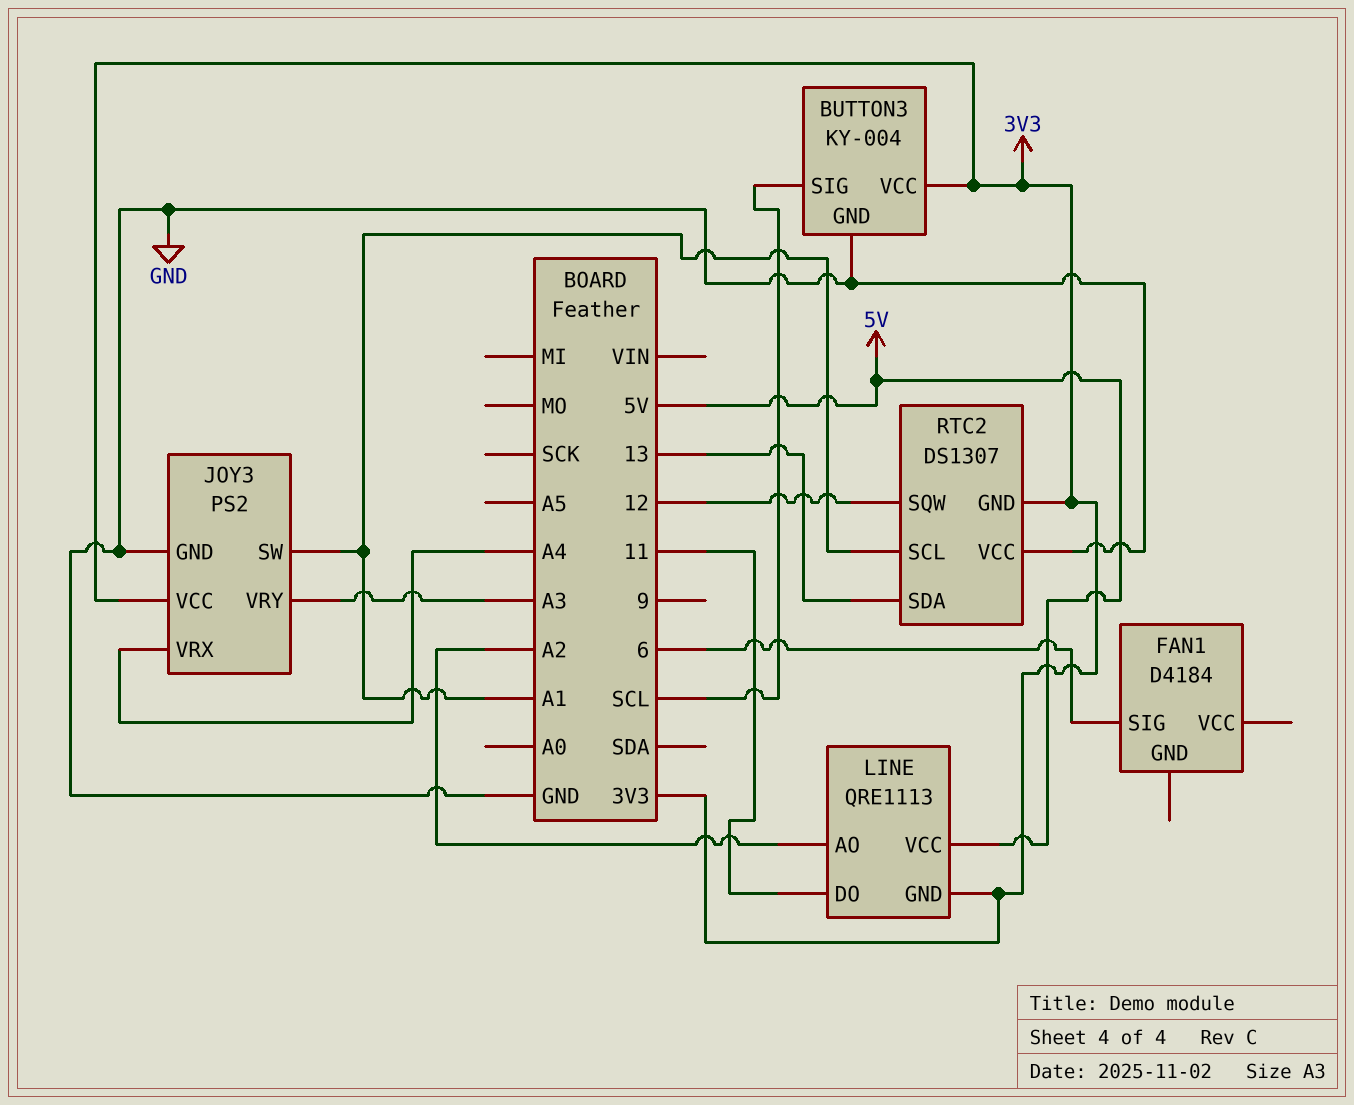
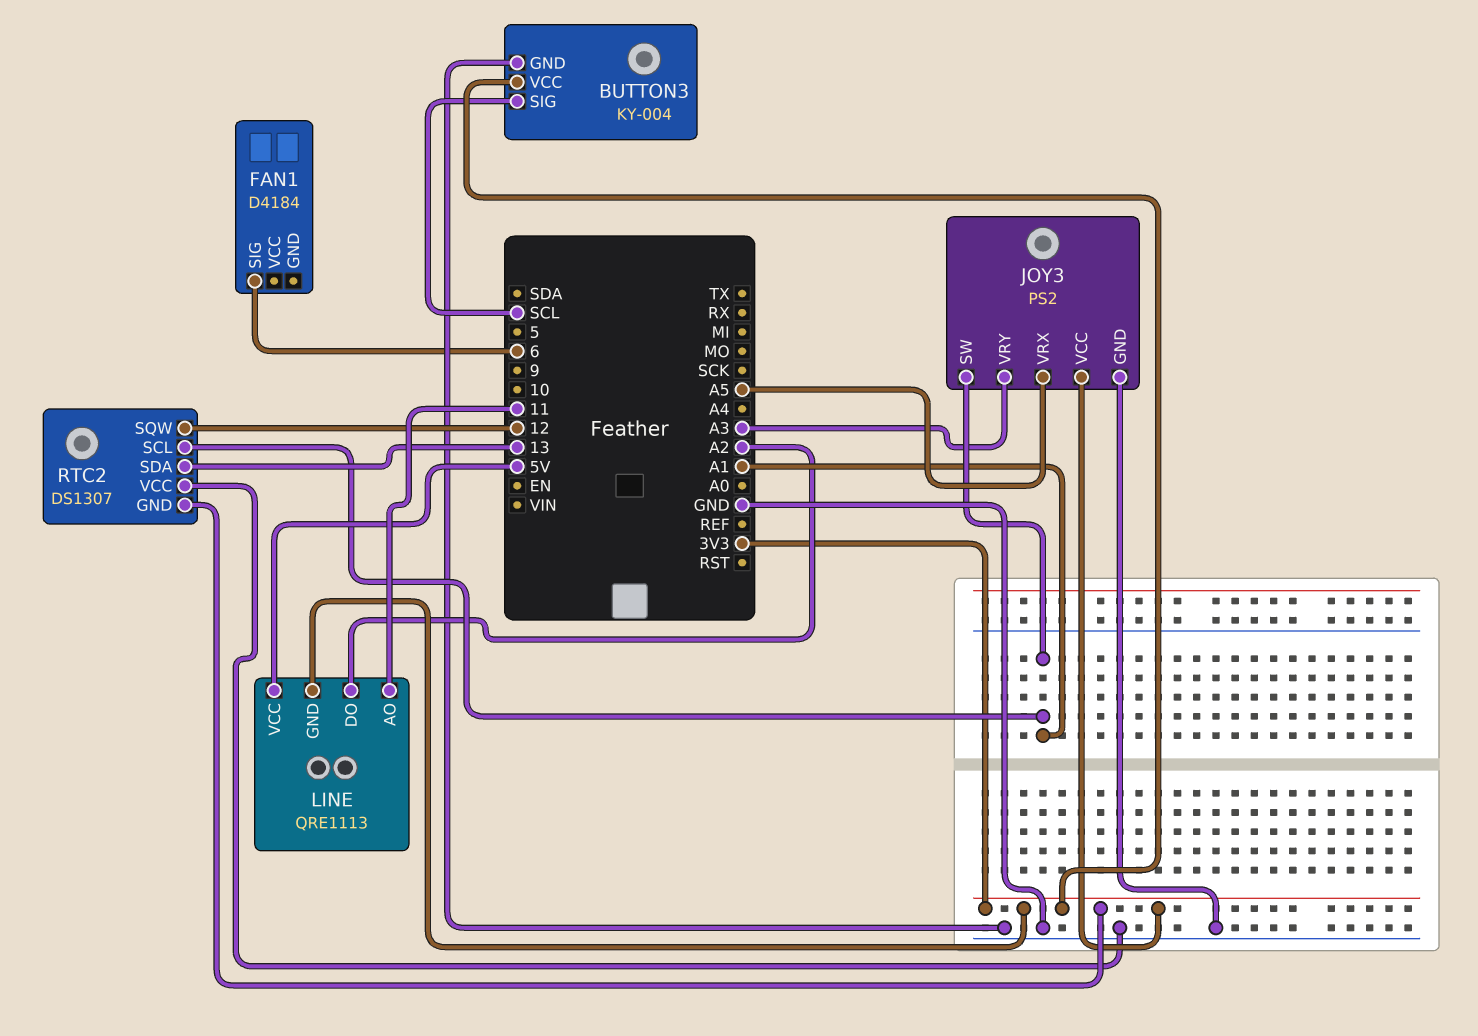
JOY3 pin VRX: A4 -> A5
LINE pin AO: A2 -> 11
LINE pin DO: 11 -> A2

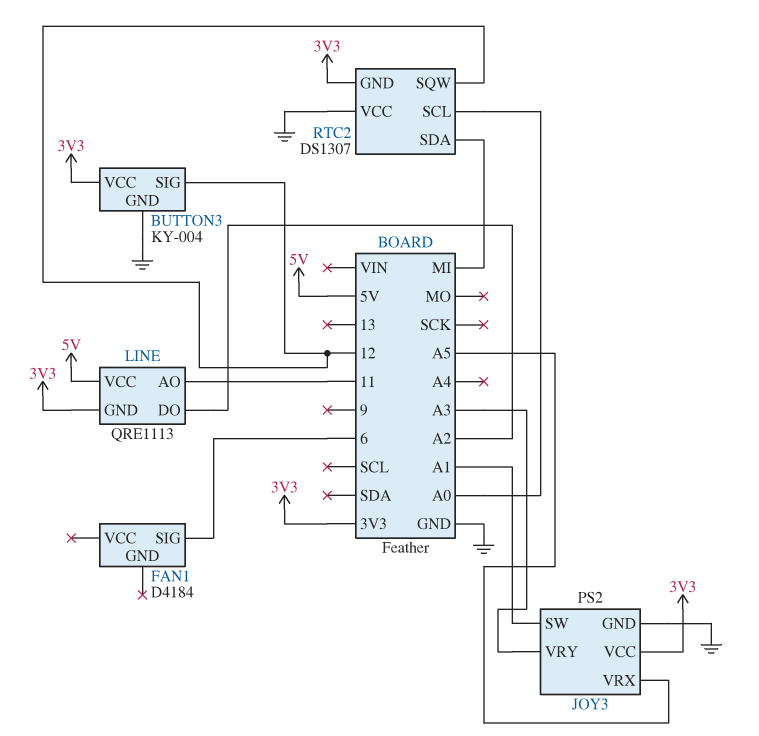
BUTTON3 pin SIG: SCL -> 12
RTC2 pin SCL: A1 -> A0
RTC2 pin SDA: 13 -> MI

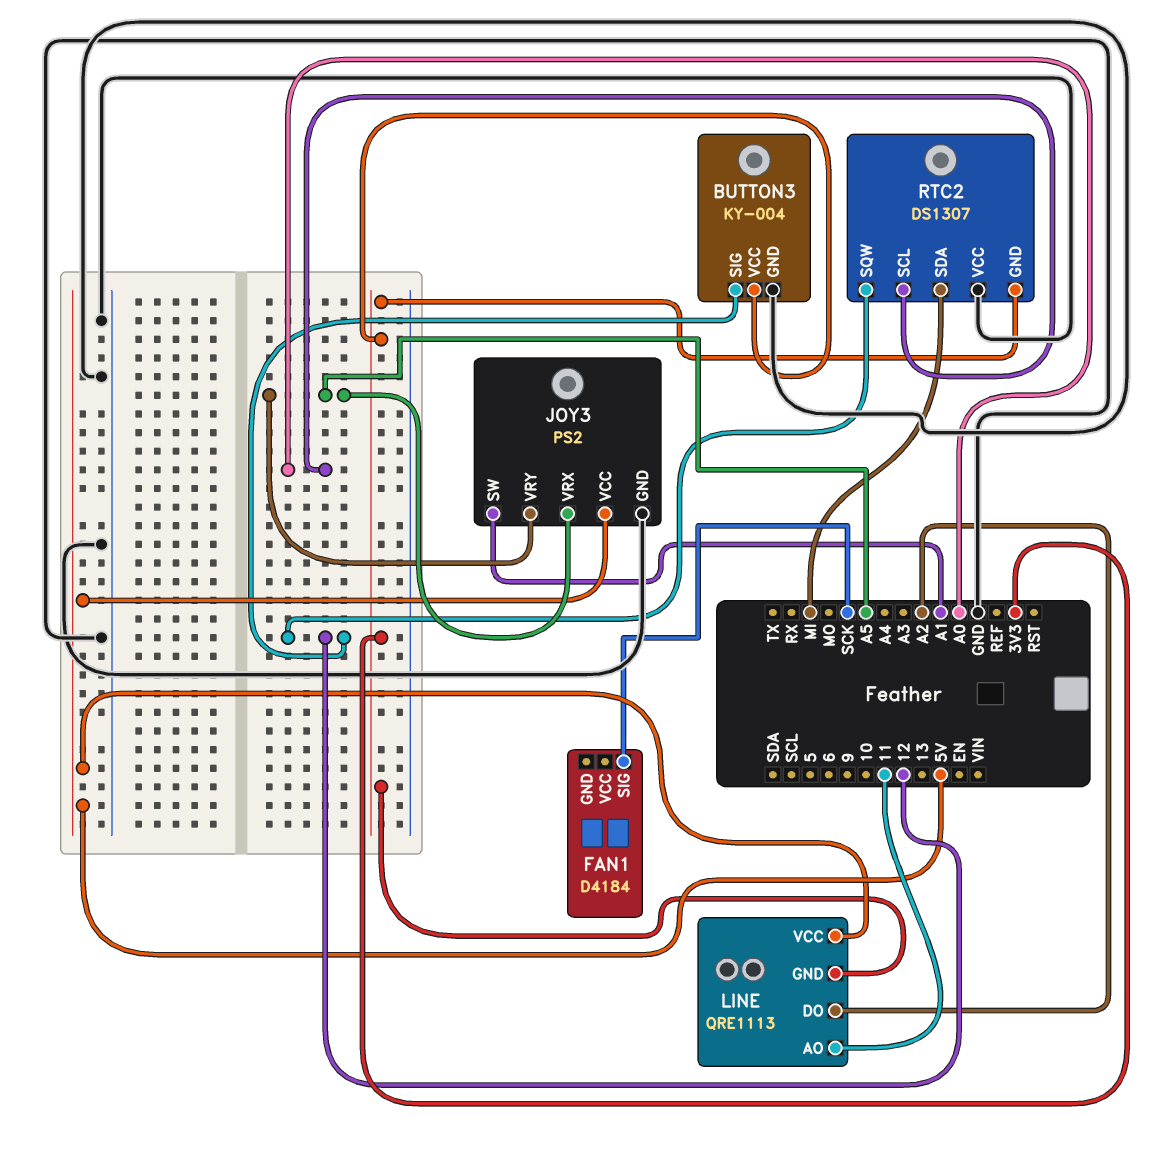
FAN1 pin SIG: 6 -> SCK
JOY3 pin VCC: 3V3 -> 5V
JOY3 pin VRY: A3 -> A5

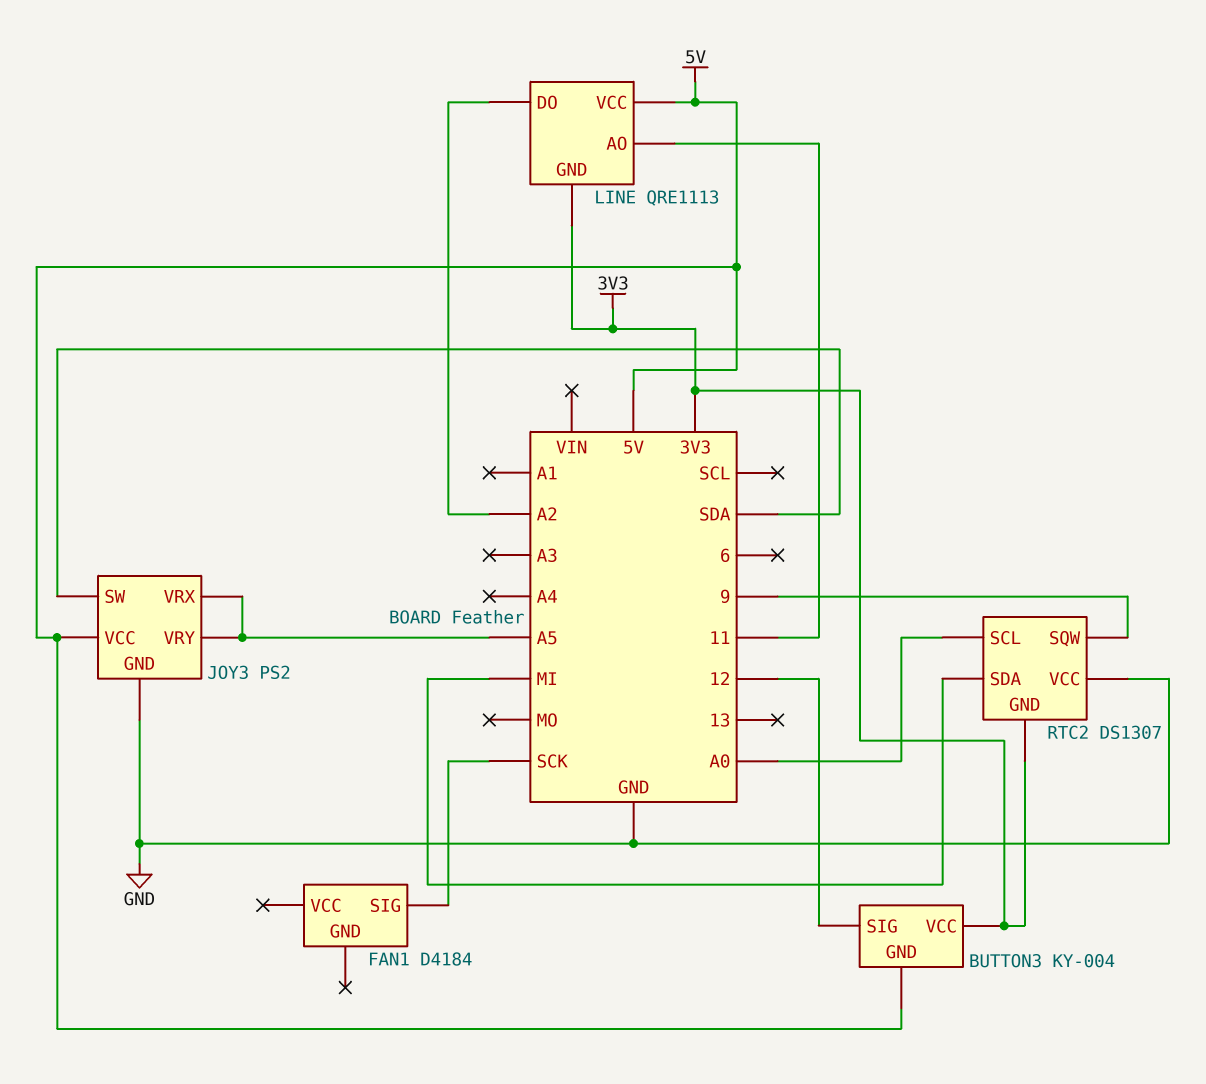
BUTTON3 pin GND: GND -> 5V
JOY3 pin SW: A1 -> SDA
RTC2 pin SQW: 12 -> 9

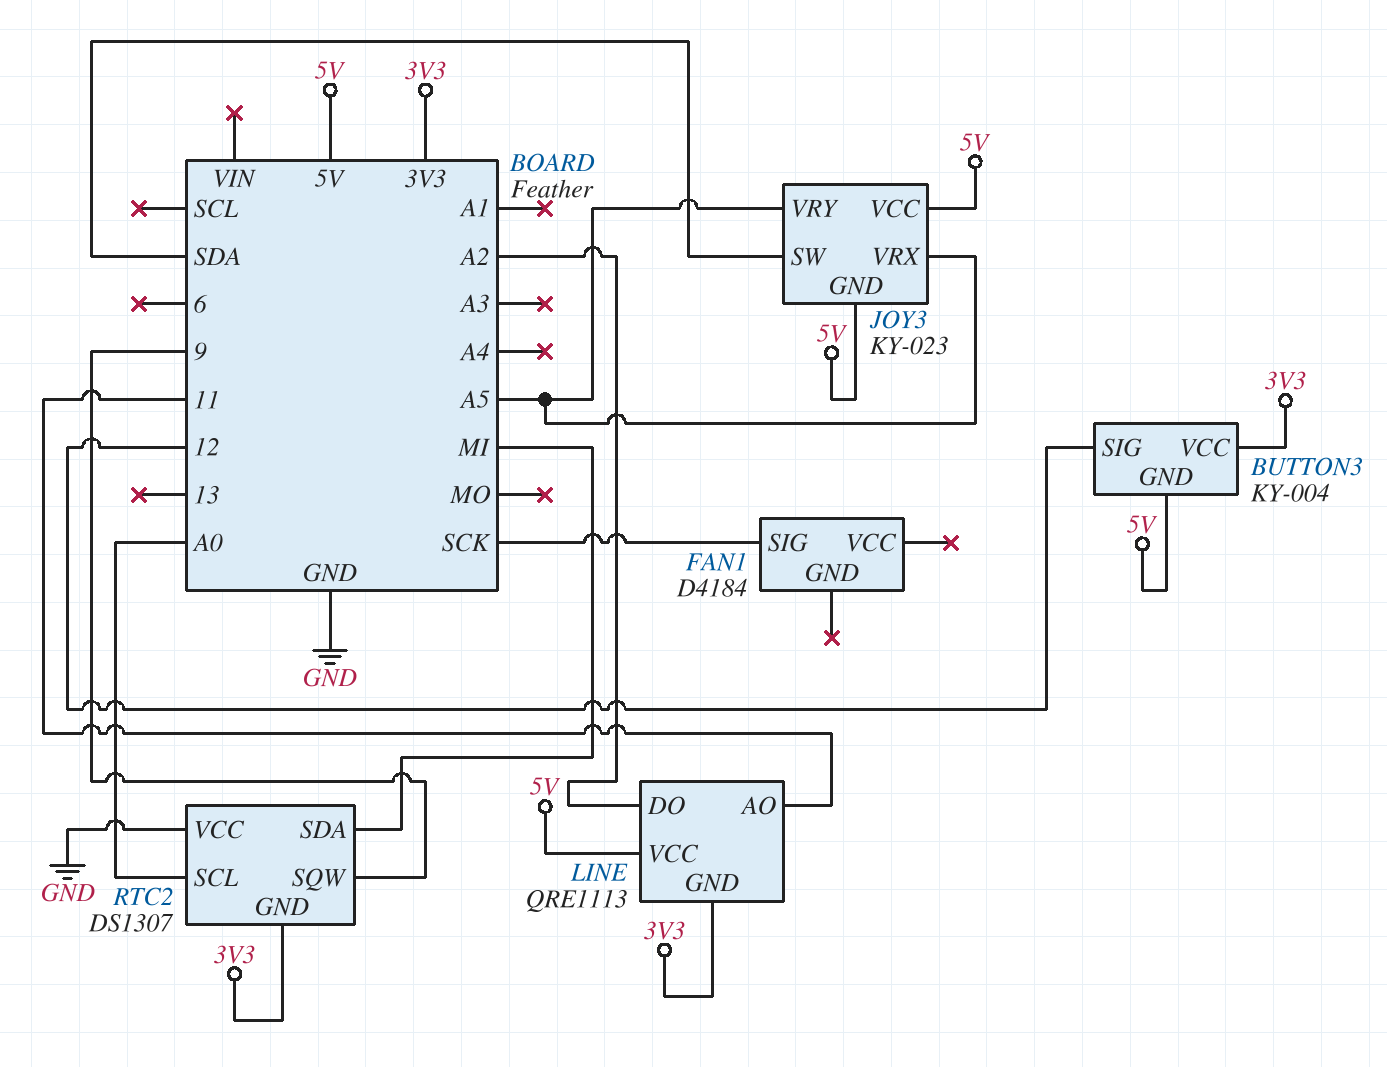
JOY3: PS2 -> KY-023
JOY3 pin GND: GND -> 5V

